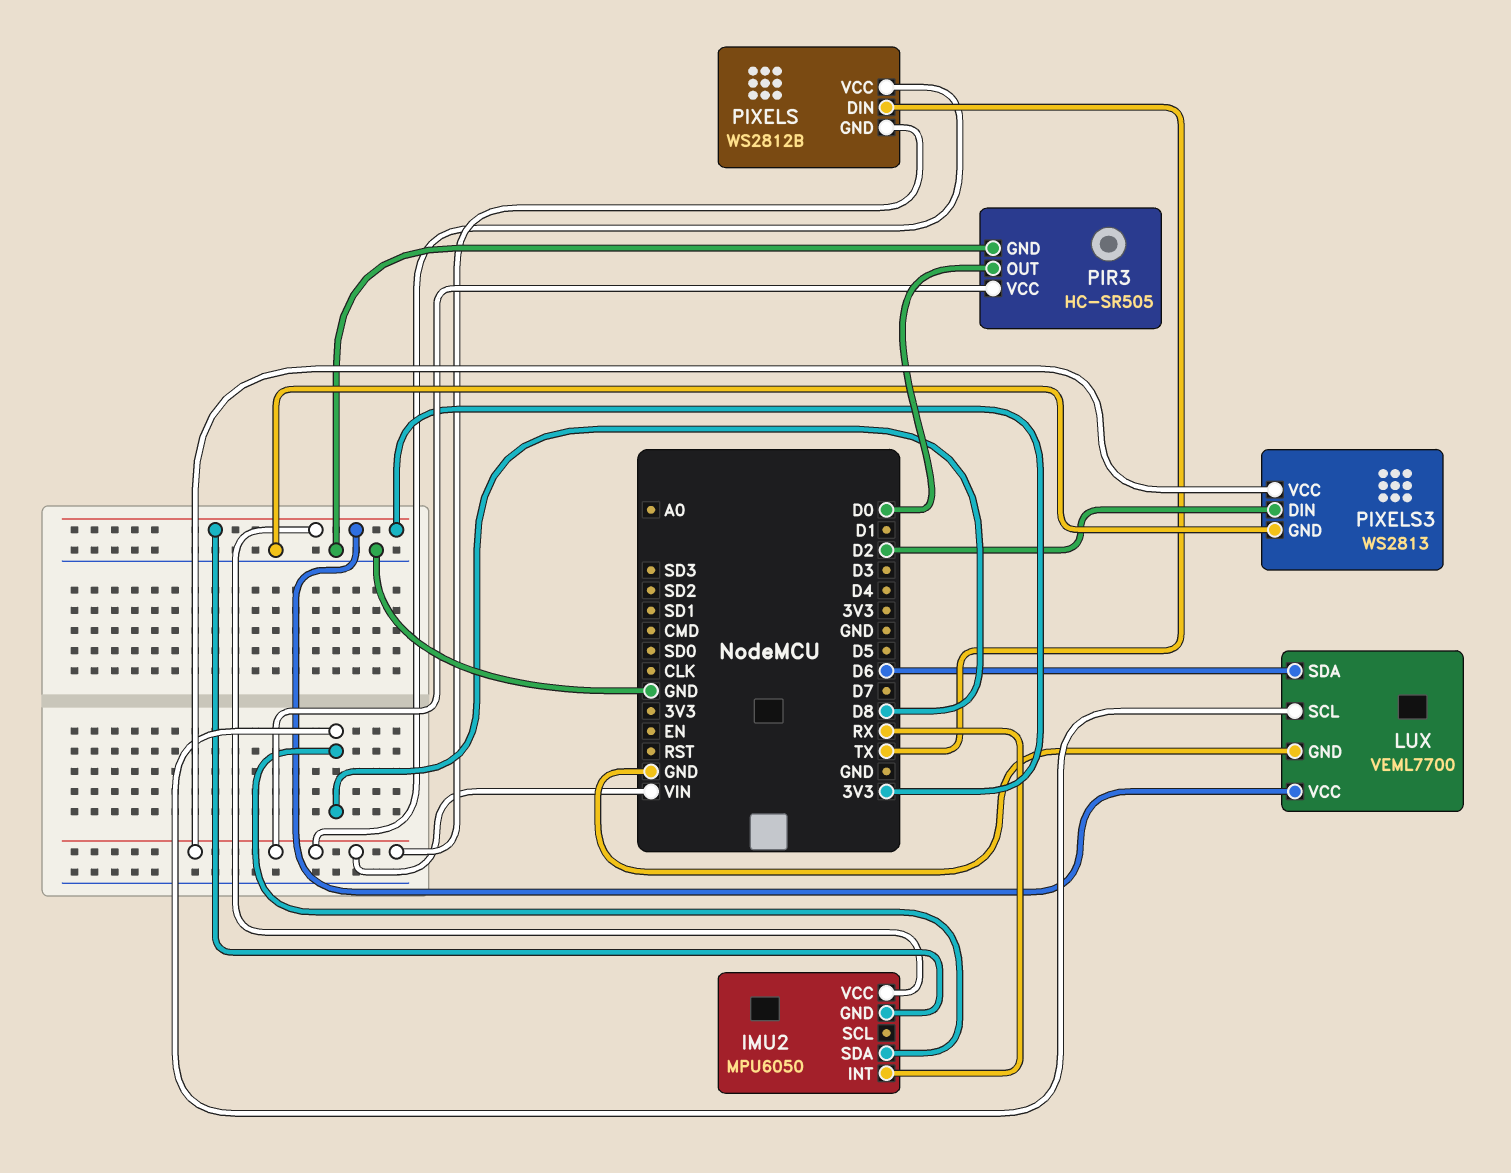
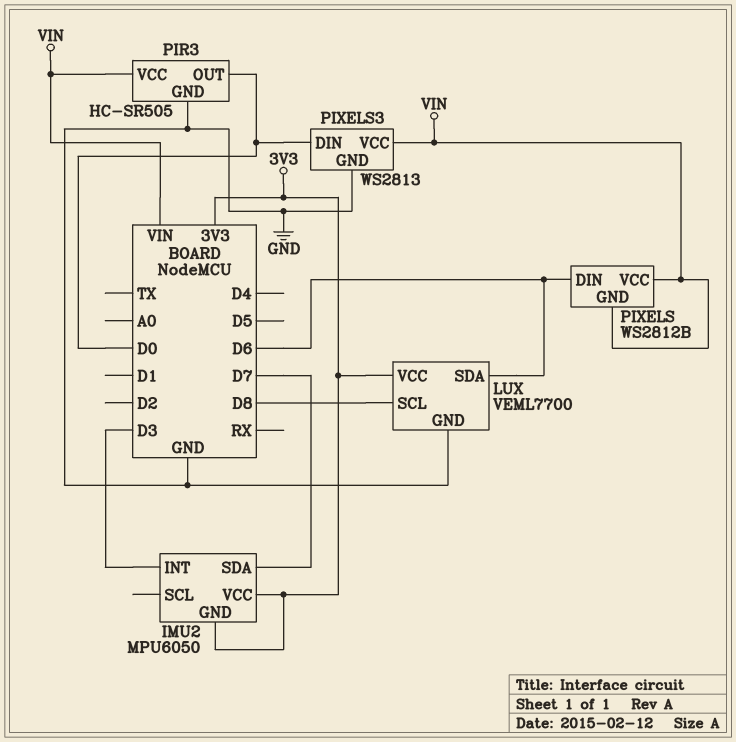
IMU2 pin INT: RX -> D3
IMU2 pin SDA: D8 -> D7
PIXELS pin DIN: TX -> D6
PIXELS3 pin DIN: D2 -> D0

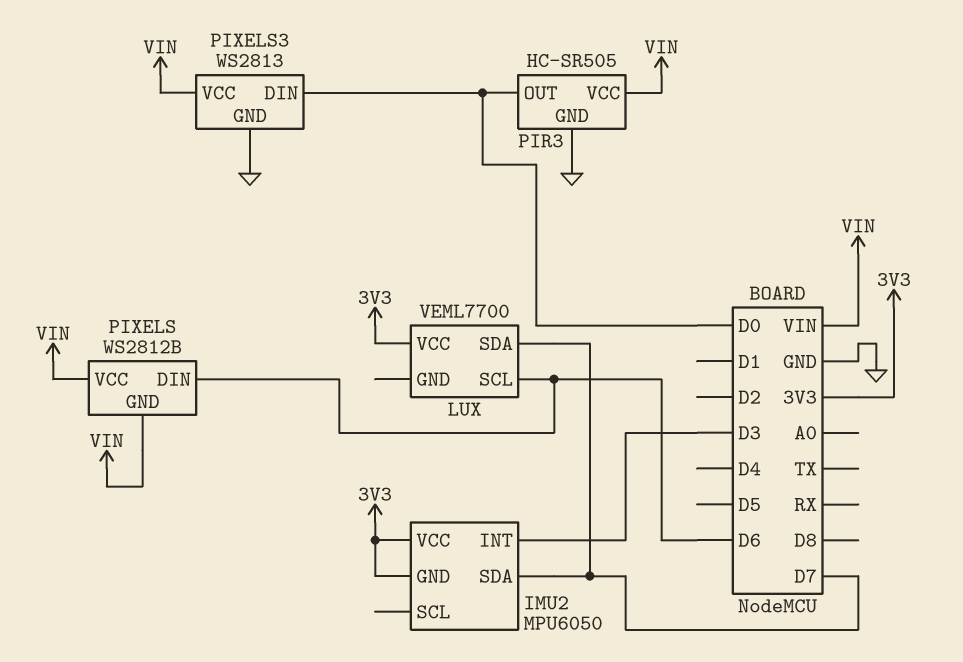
LUX pin GND: GND -> none
LUX pin SCL: D8 -> D6
LUX pin SDA: D6 -> D7

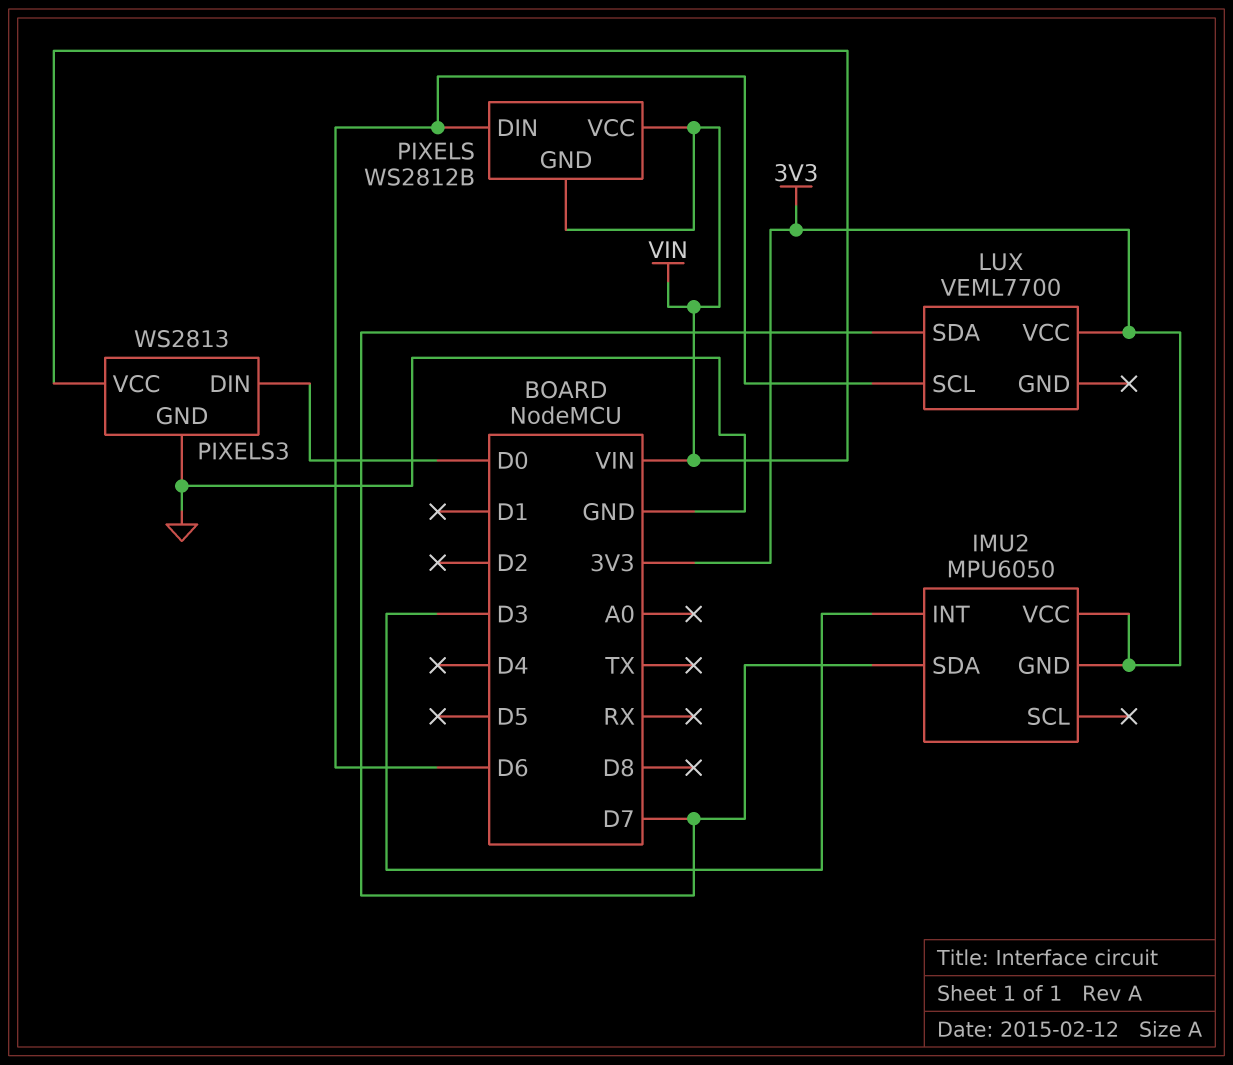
PIR3: HC-SR505 -> none
PIR3 pin GND: GND -> none
PIR3 pin OUT: D0 -> none
PIR3 pin VCC: VIN -> none

